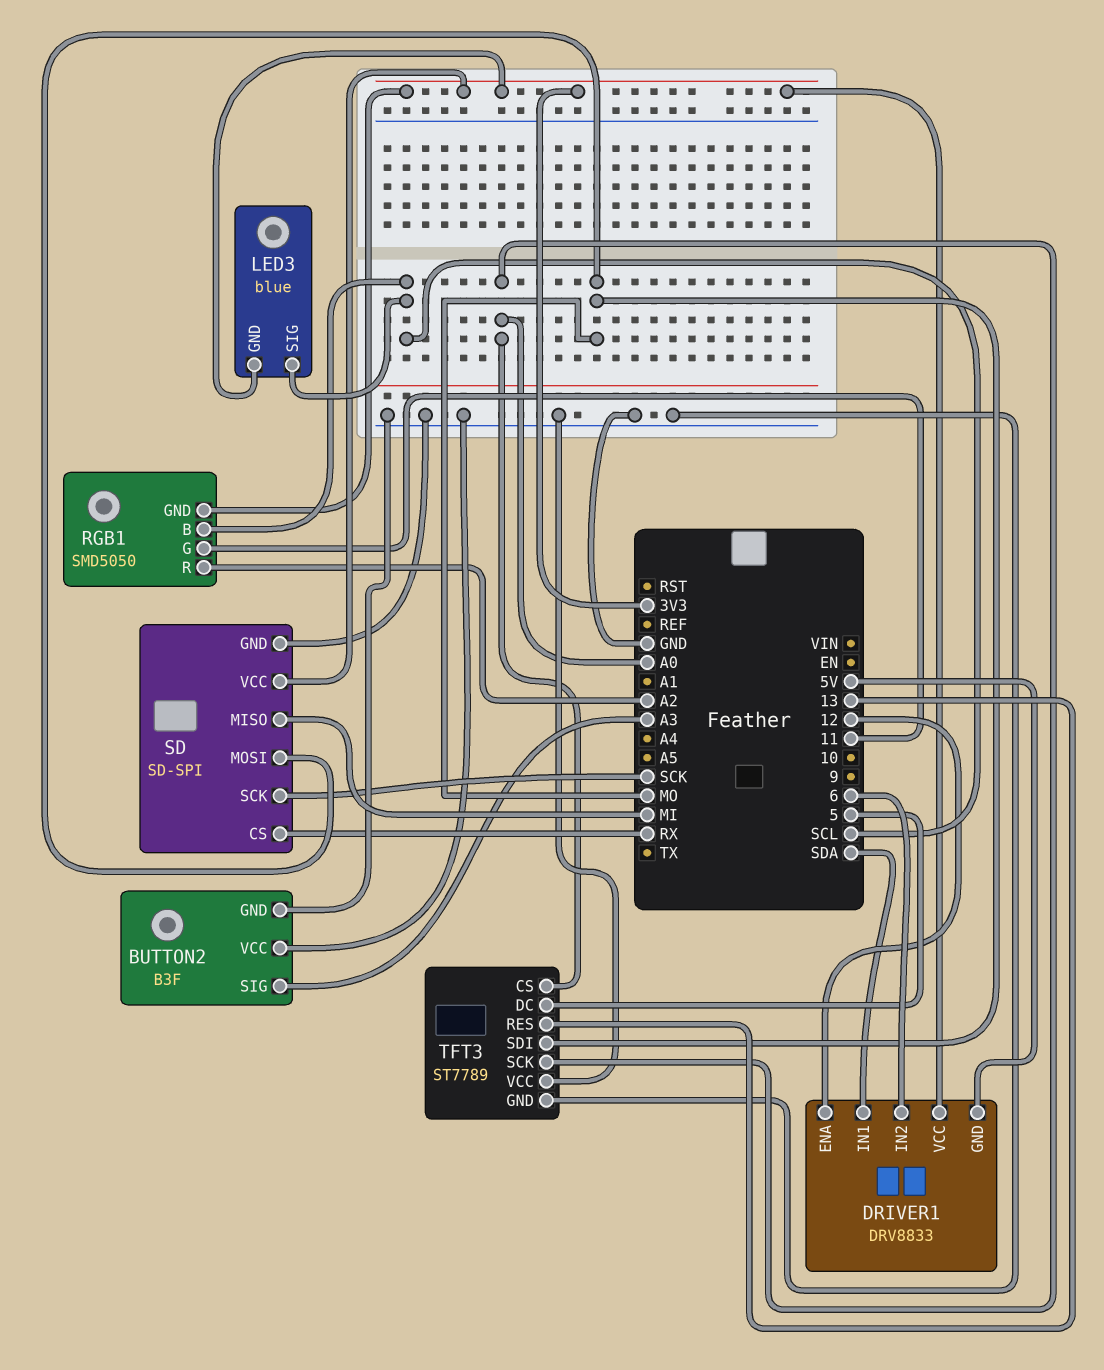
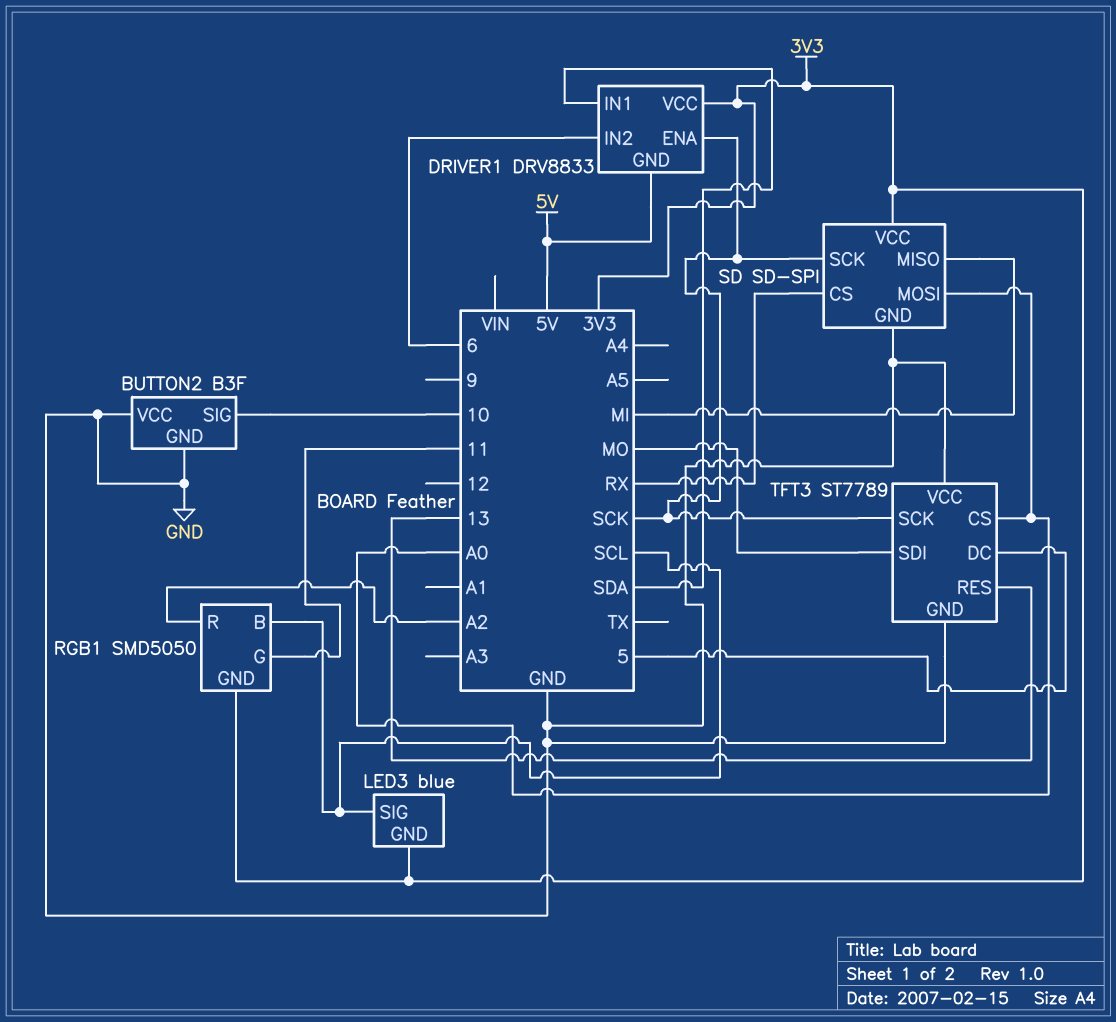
BUTTON2 pin SIG: A3 -> 10
DRIVER1 pin ENA: 12 -> SCK
SD pin MOSI: MO -> A0
TFT3 pin SCK: A0 -> SCK

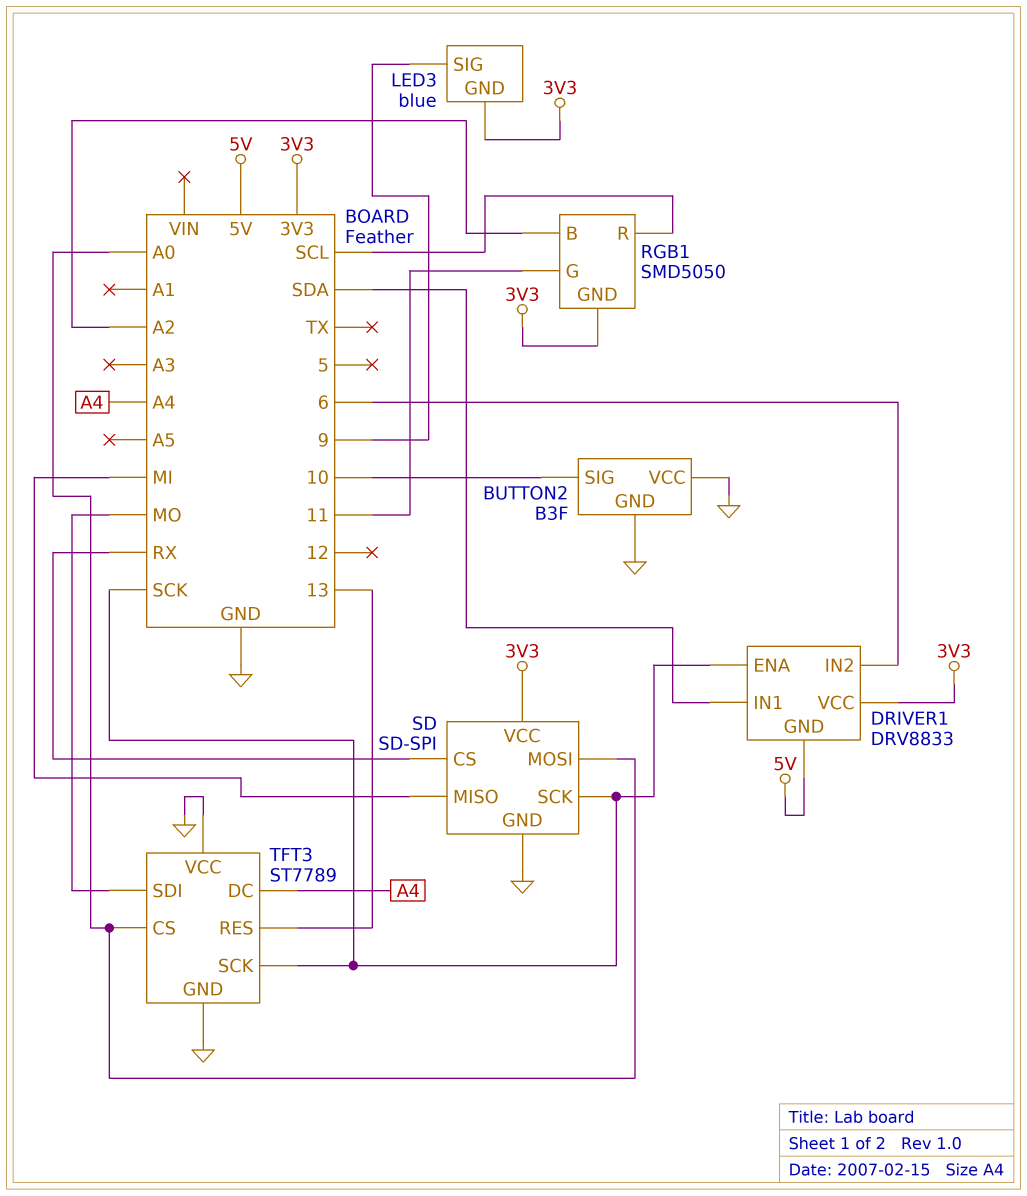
LED3 pin SIG: SCL -> 9
RGB1 pin B: SCL -> A2
RGB1 pin R: A2 -> SCL
TFT3 pin DC: 5 -> A4

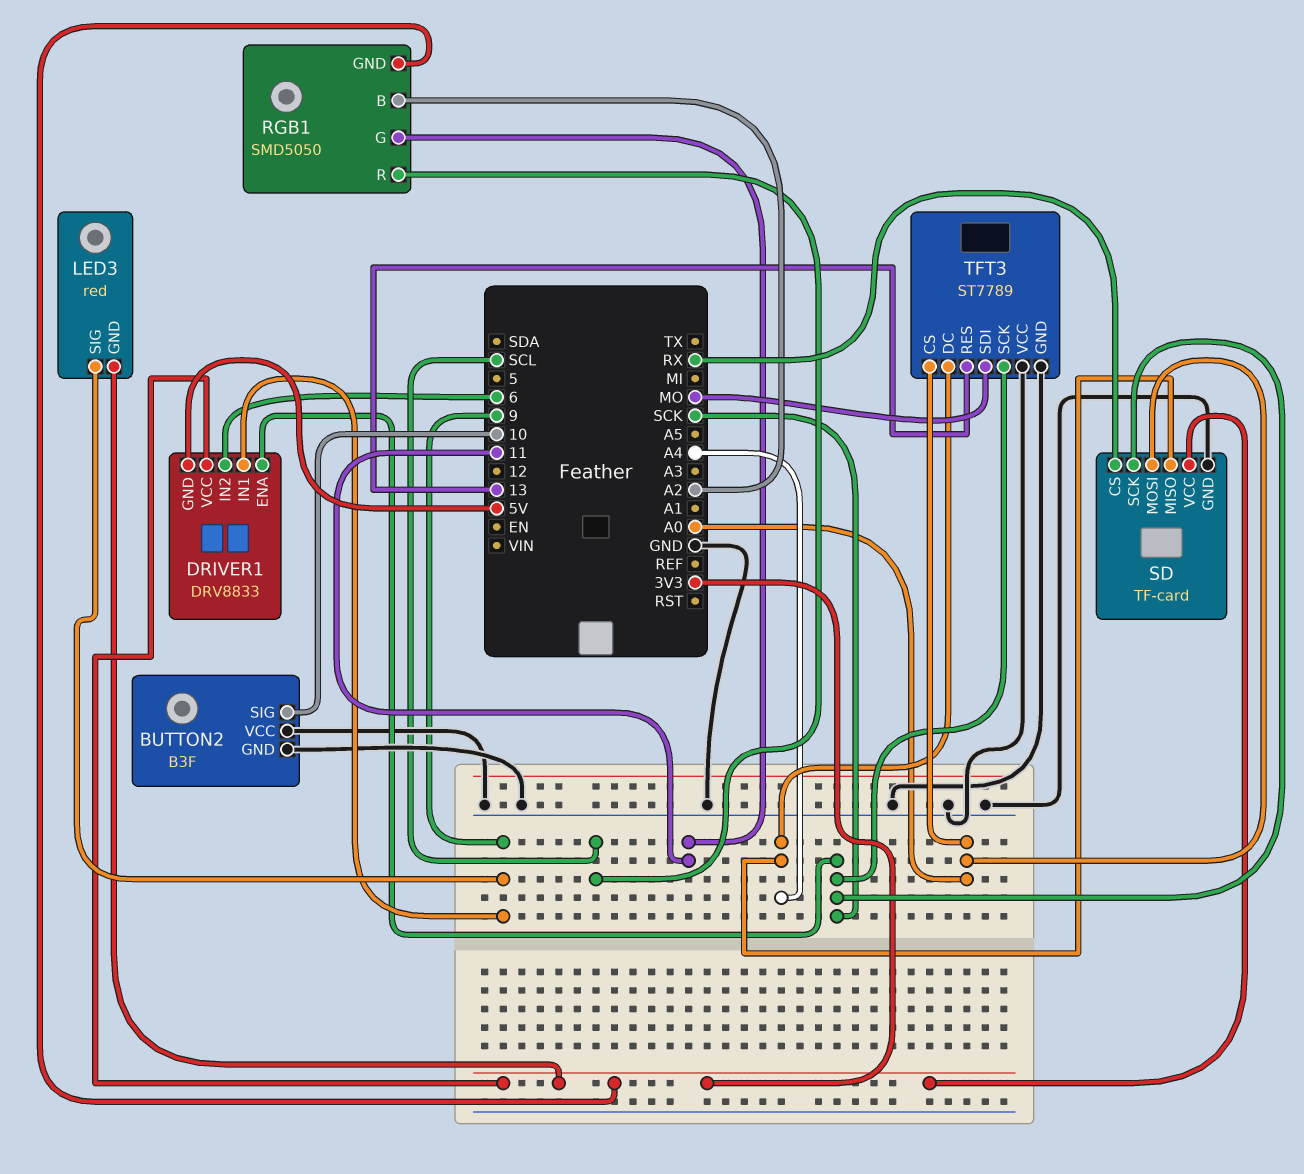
DRIVER1 pin IN1: SDA -> 9
LED3: blue -> red
SD: SD-SPI -> TF-card
SD pin MISO: MI -> A4

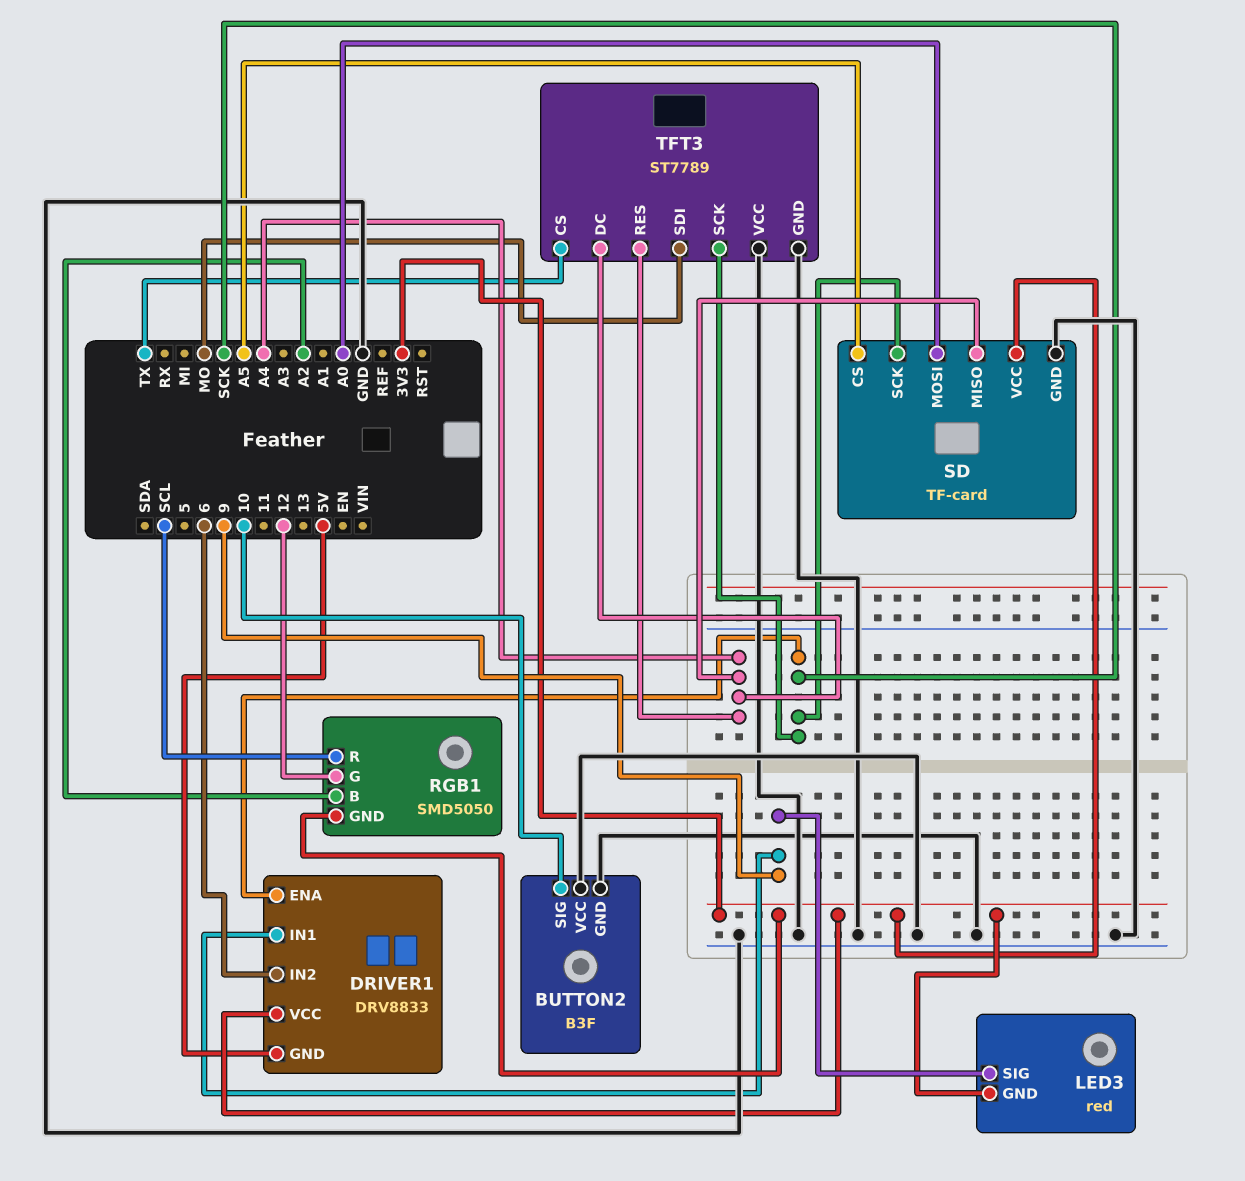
RGB1 pin G: 11 -> 12
SD pin CS: RX -> A5
TFT3 pin CS: A0 -> TX
TFT3 pin RES: 13 -> A4

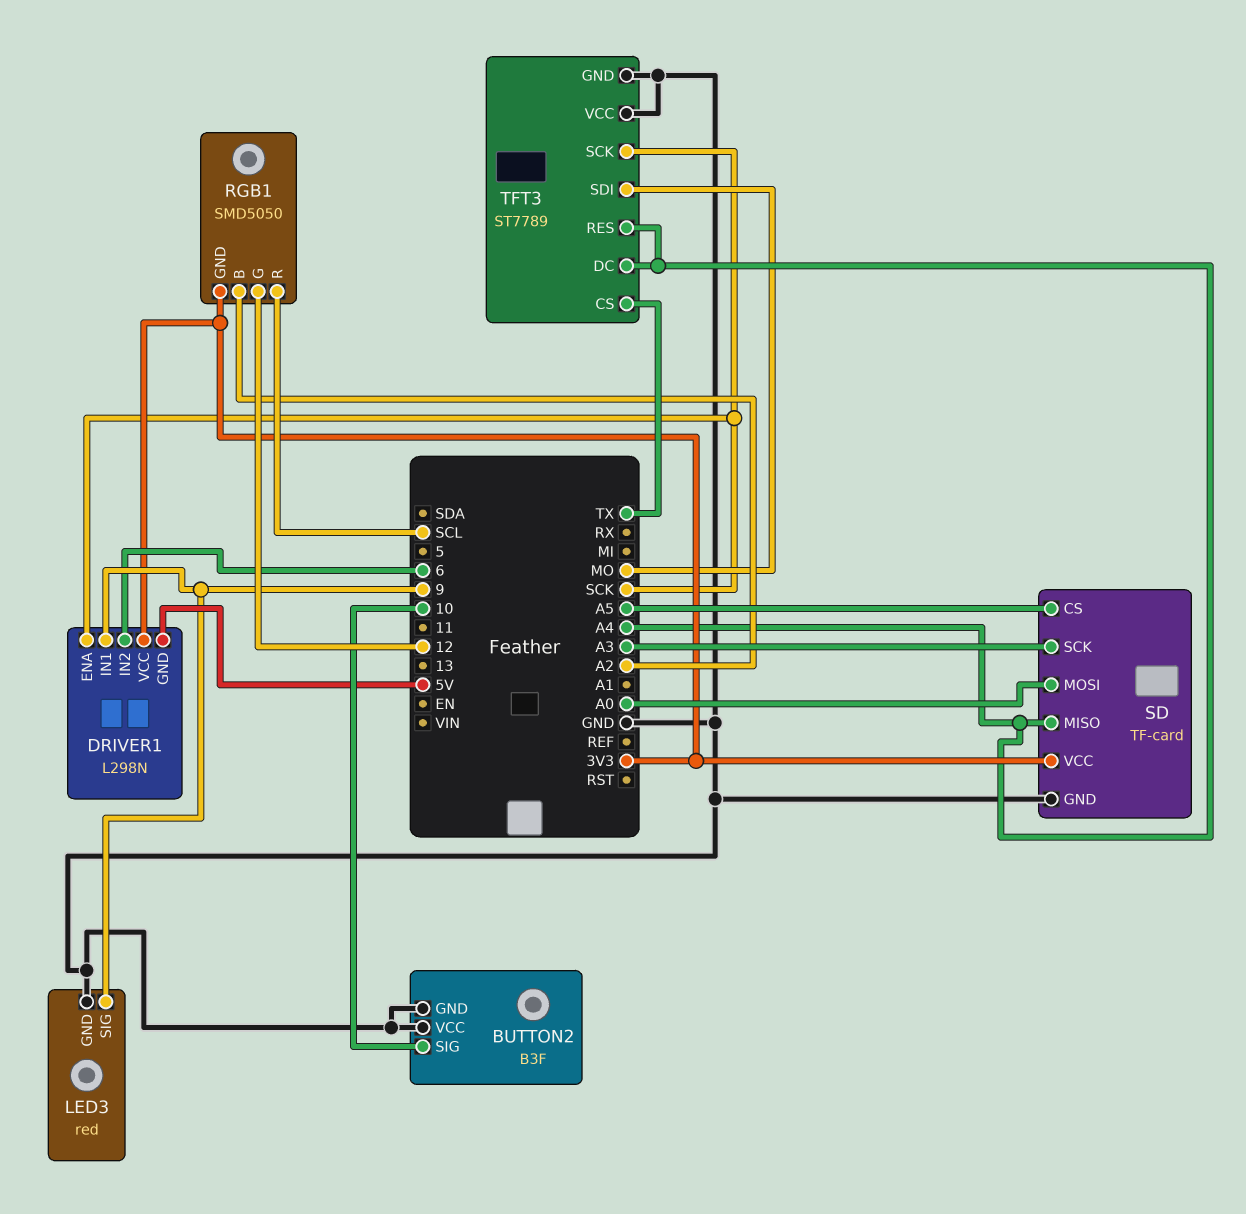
DRIVER1: DRV8833 -> L298N
LED3 pin GND: 3V3 -> GND
SD pin SCK: SCK -> A3

